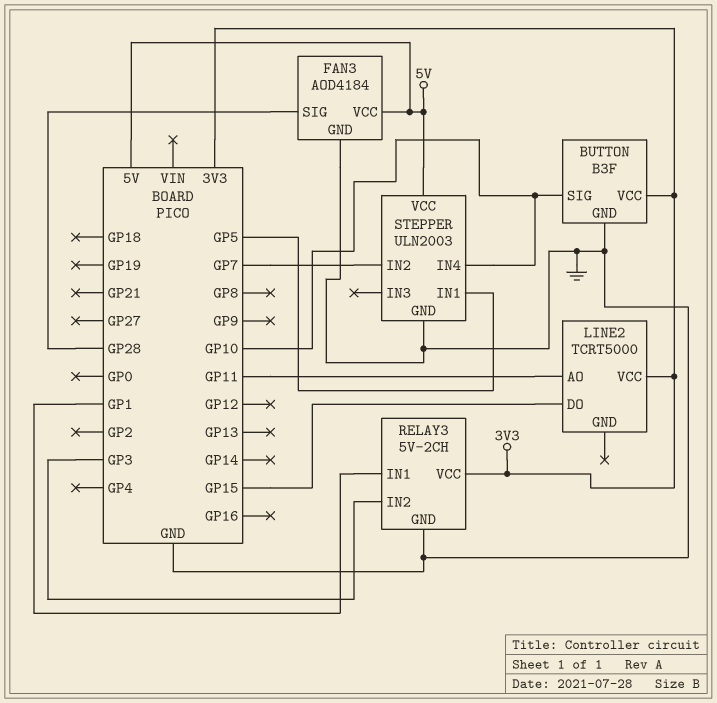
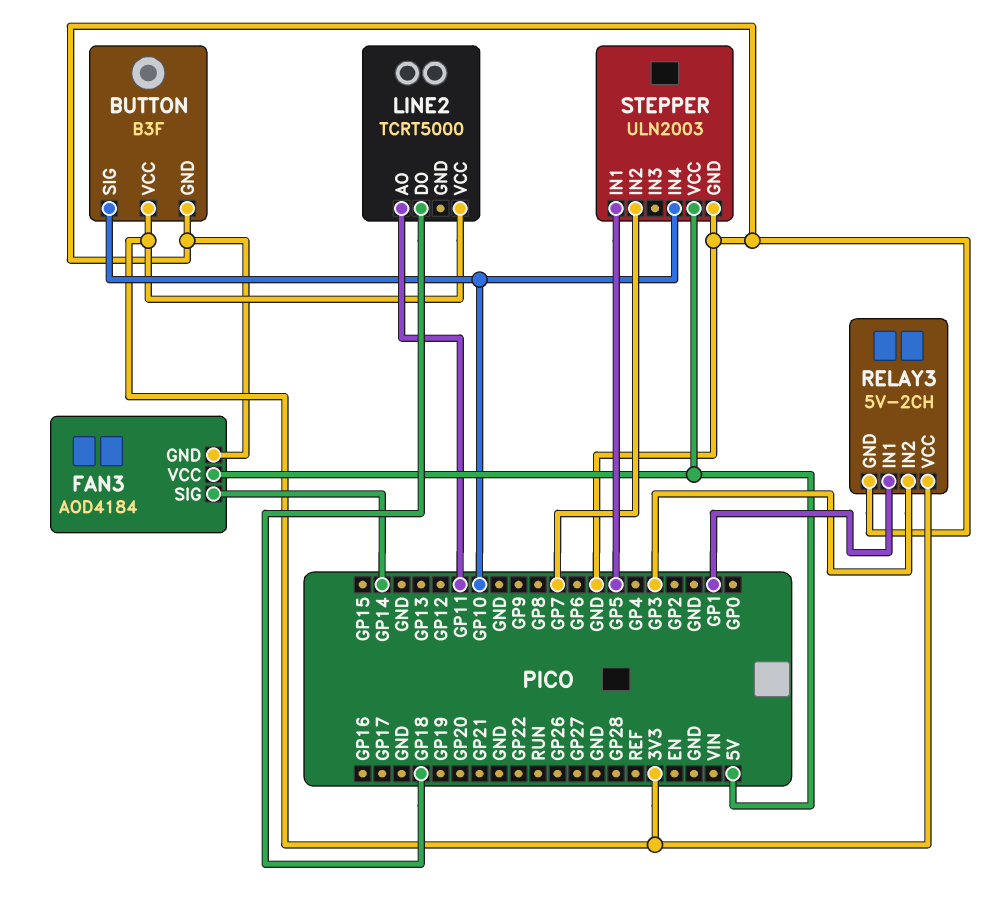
FAN3 pin SIG: GP28 -> GP14
LINE2 pin DO: GP15 -> GP18

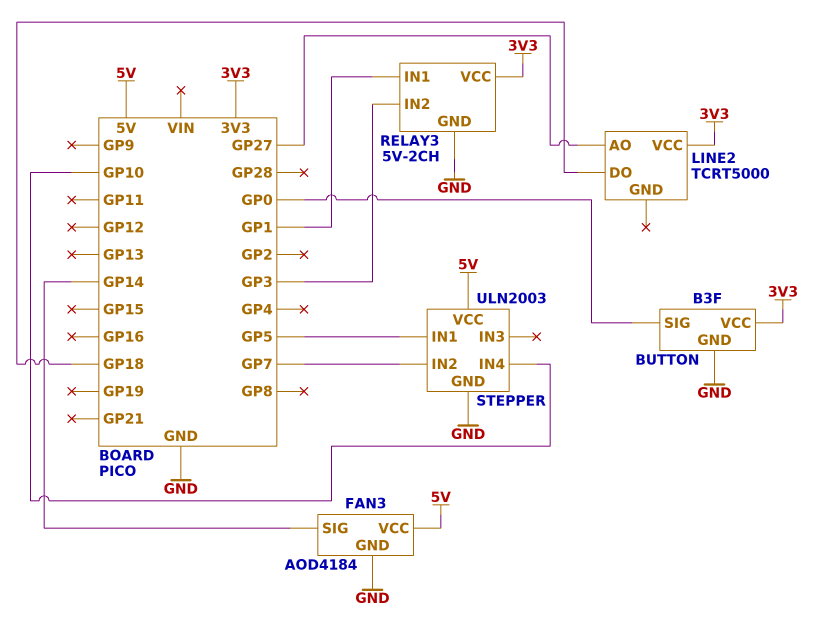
BUTTON pin SIG: GP10 -> GP0
LINE2 pin AO: GP11 -> GP27

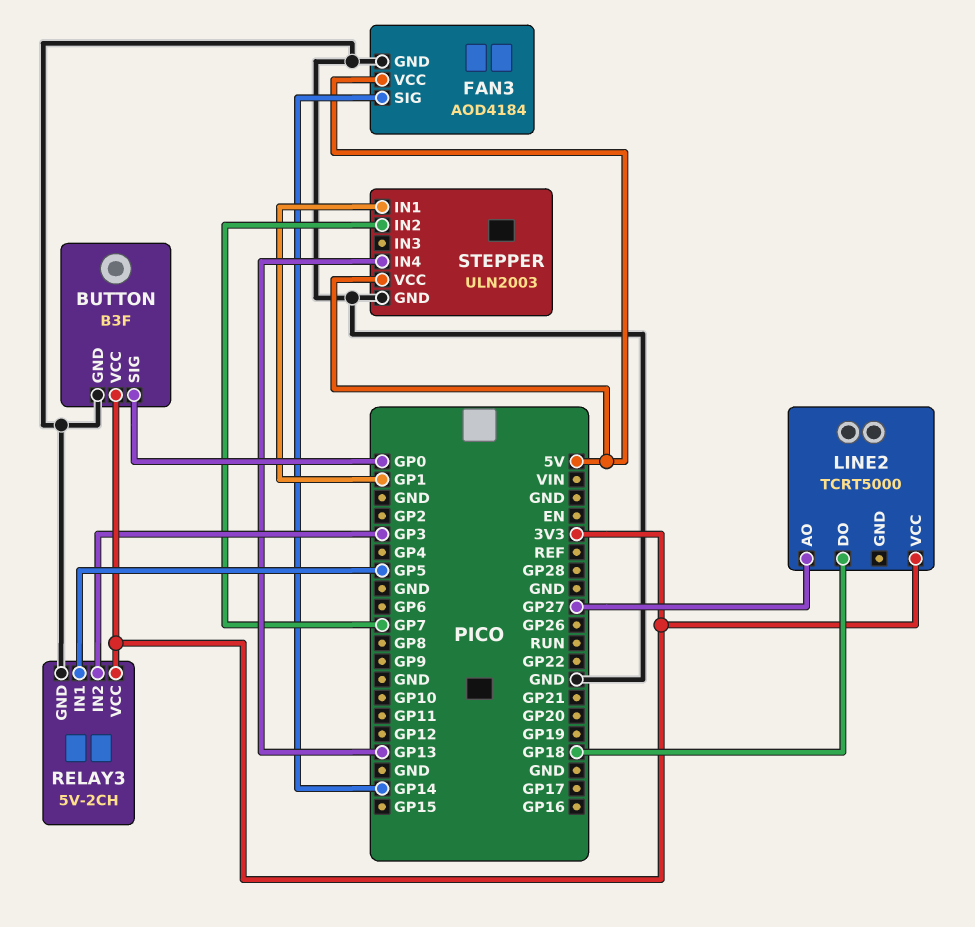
RELAY3 pin IN1: GP1 -> GP5
STEPPER pin IN1: GP5 -> GP1
STEPPER pin IN4: GP10 -> GP13

